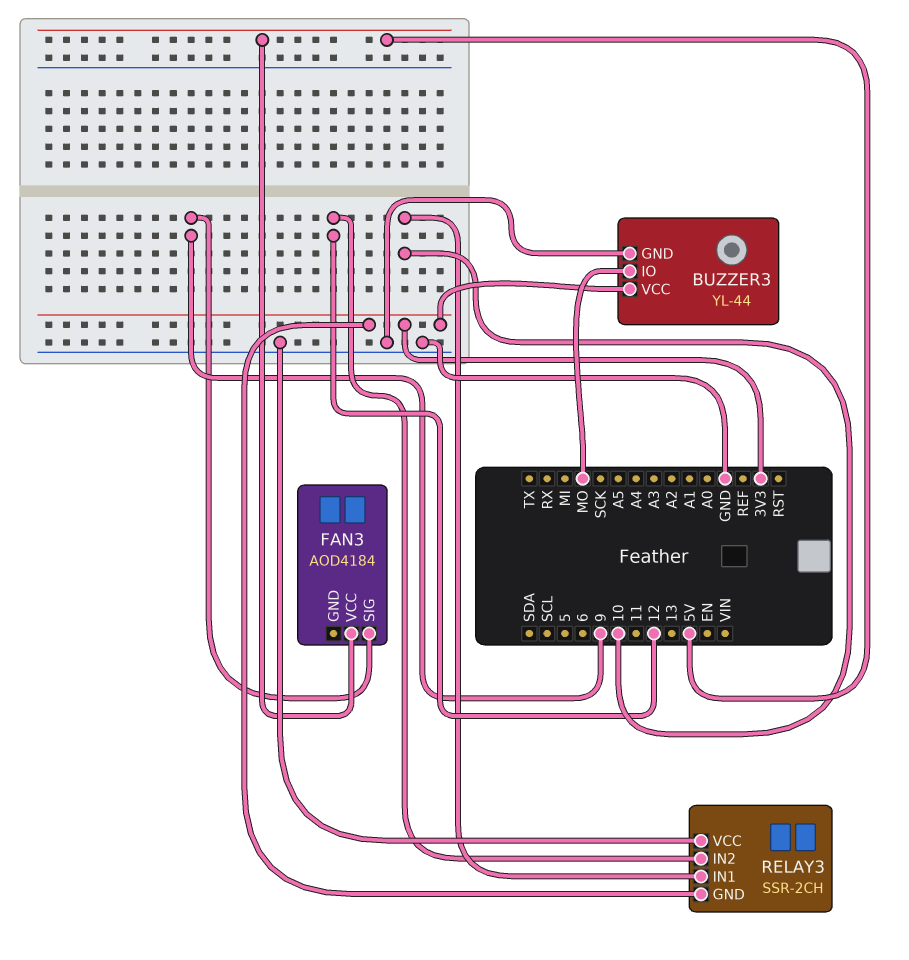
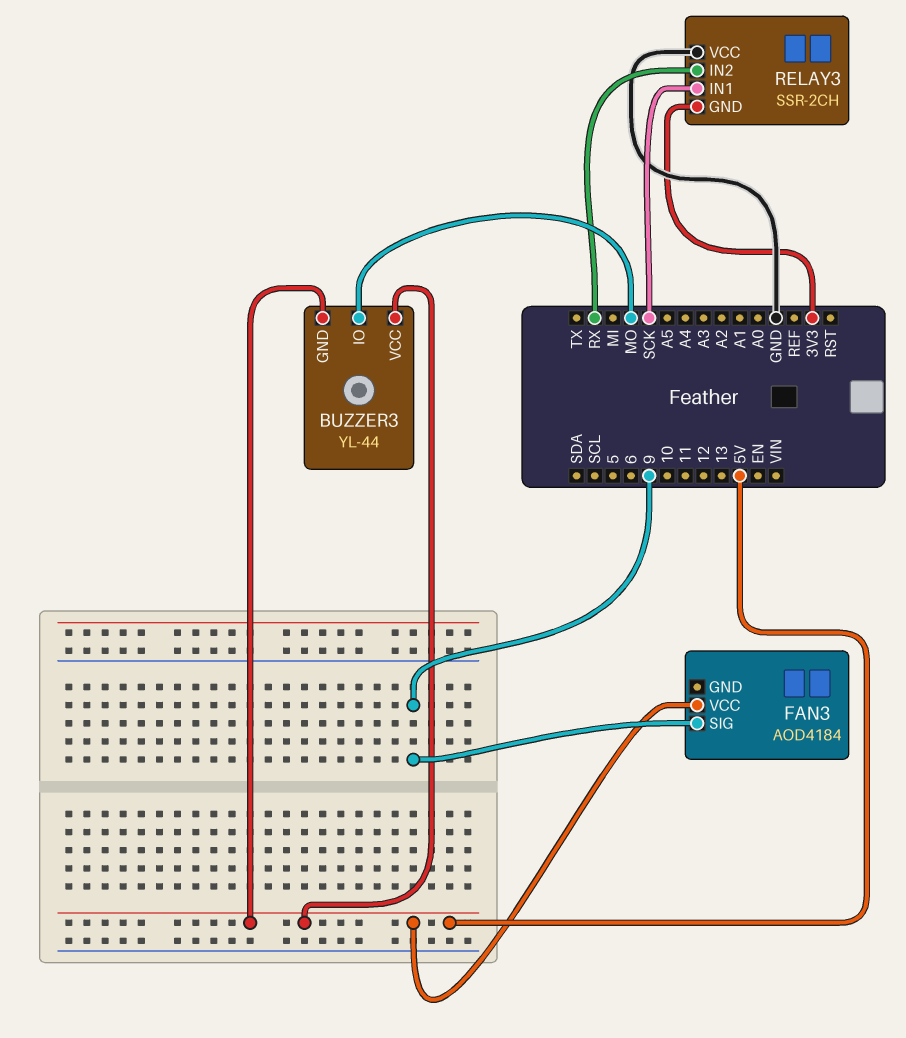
BUZZER3 pin GND: GND -> 5V
BUZZER3 pin VCC: 3V3 -> 5V
RELAY3 pin IN1: 10 -> SCK
RELAY3 pin IN2: 12 -> RX

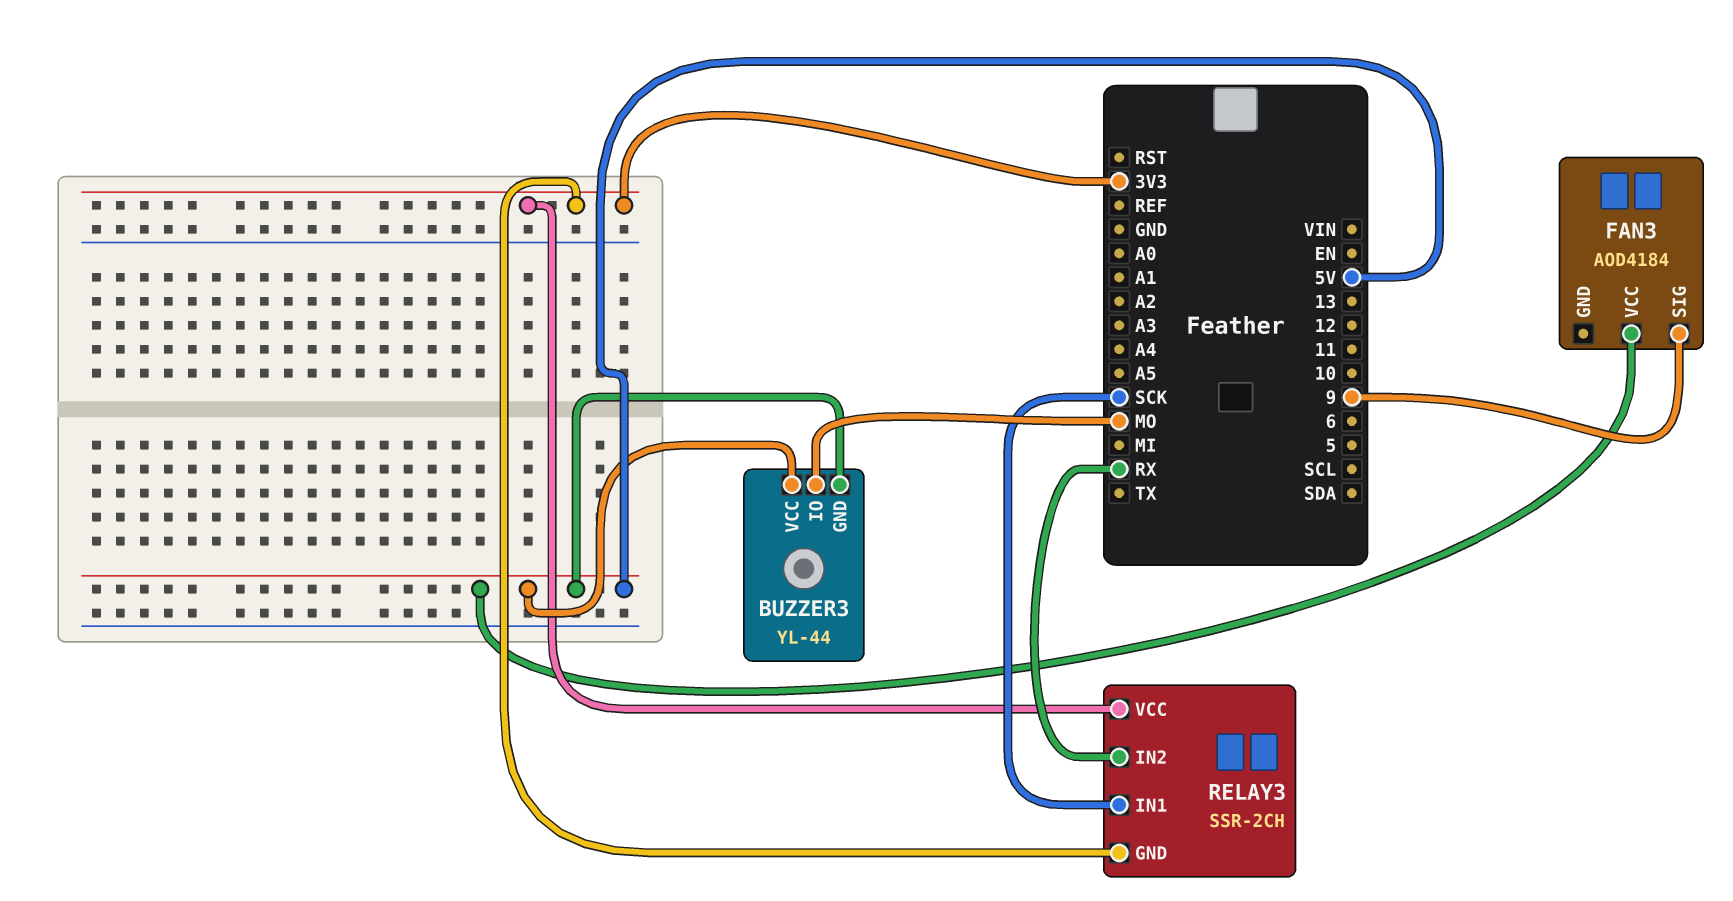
RELAY3 pin VCC: GND -> 3V3

